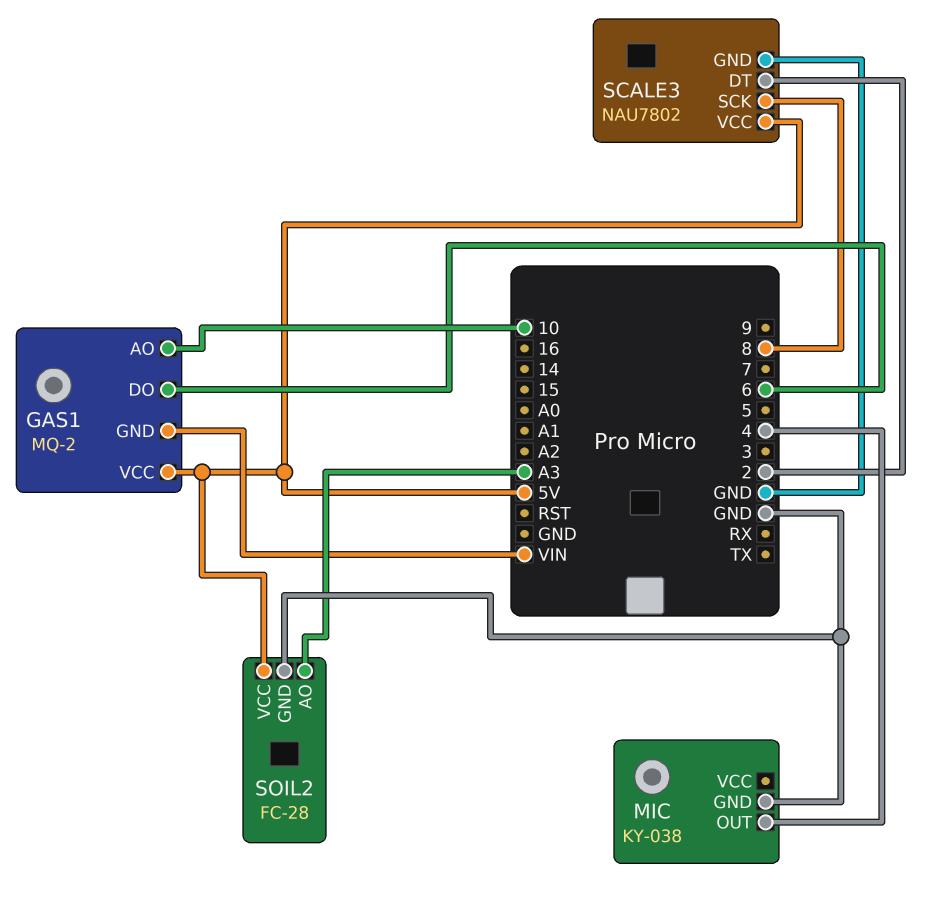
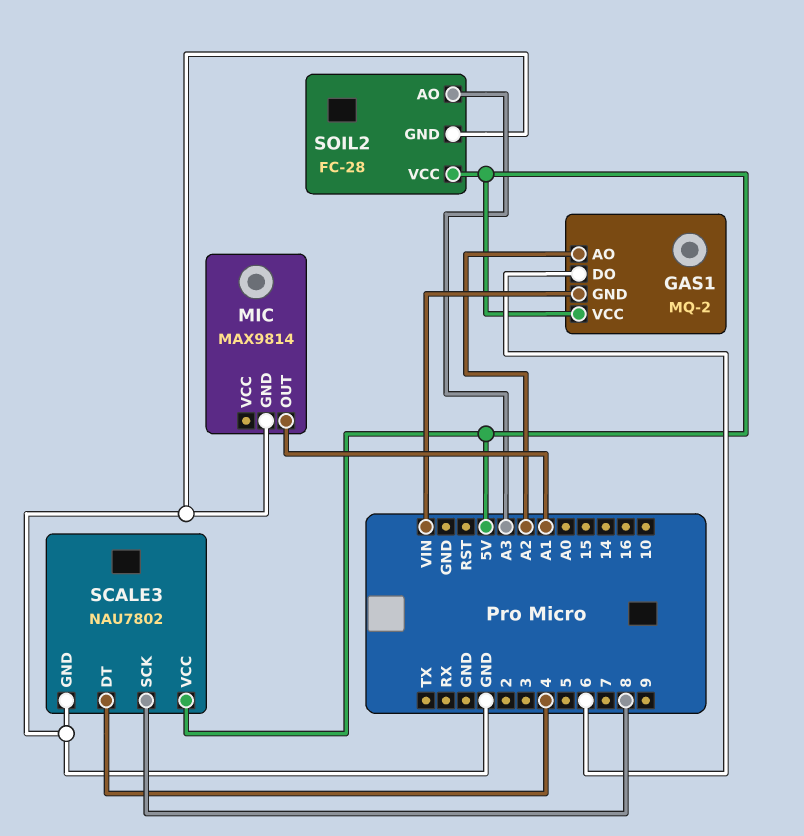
GAS1 pin AO: 10 -> A2
MIC: KY-038 -> MAX9814
MIC pin OUT: 4 -> A1
SCALE3 pin DT: 2 -> 4

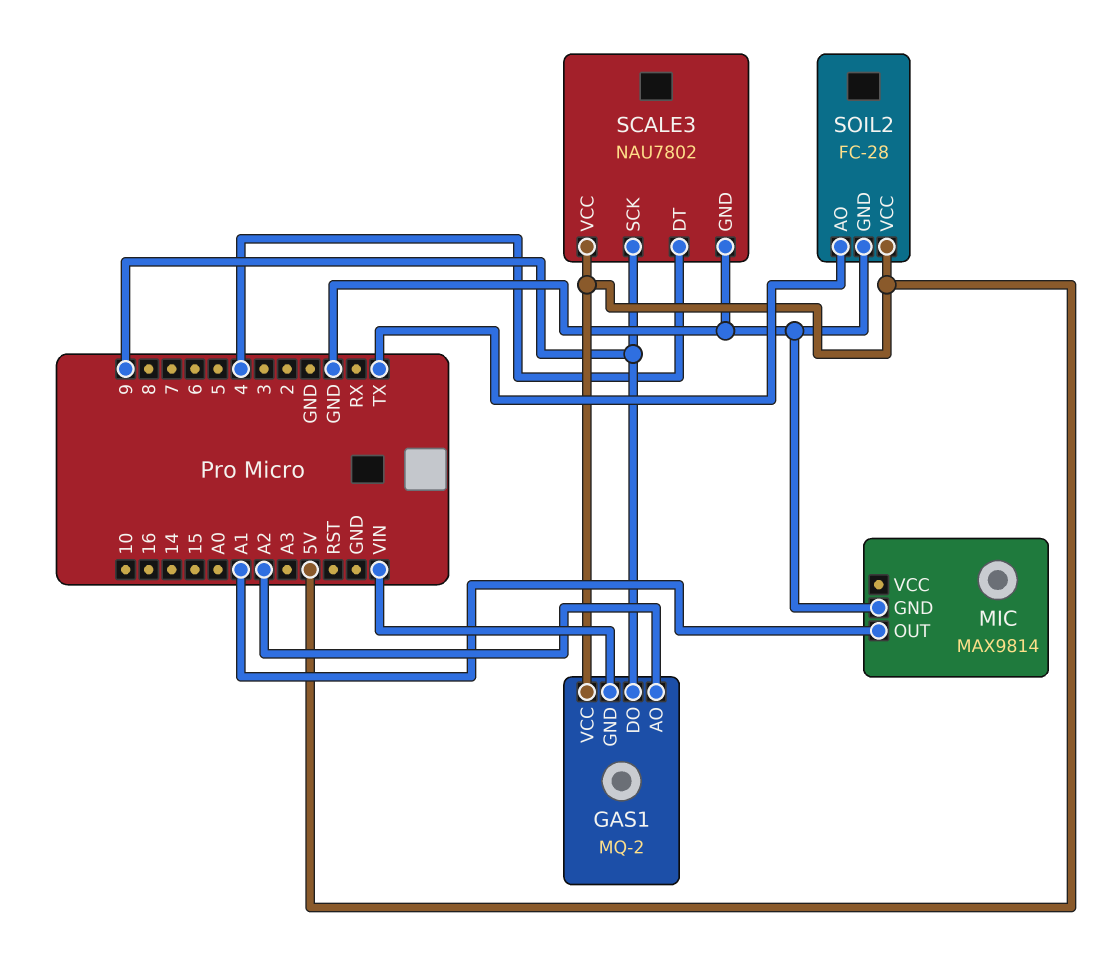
GAS1 pin DO: 6 -> 9
SCALE3 pin SCK: 8 -> 9
SOIL2 pin AO: A3 -> TX

